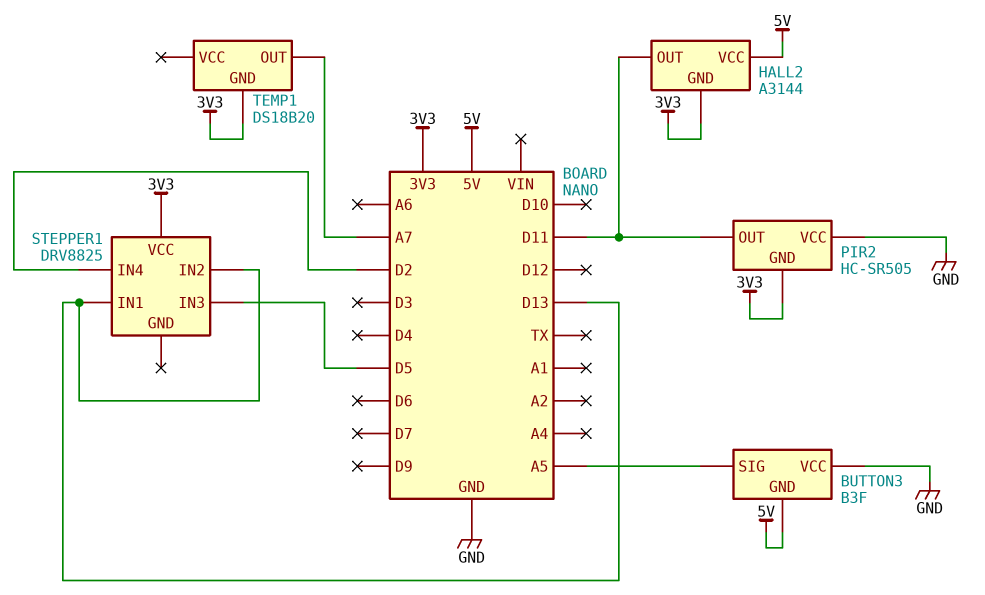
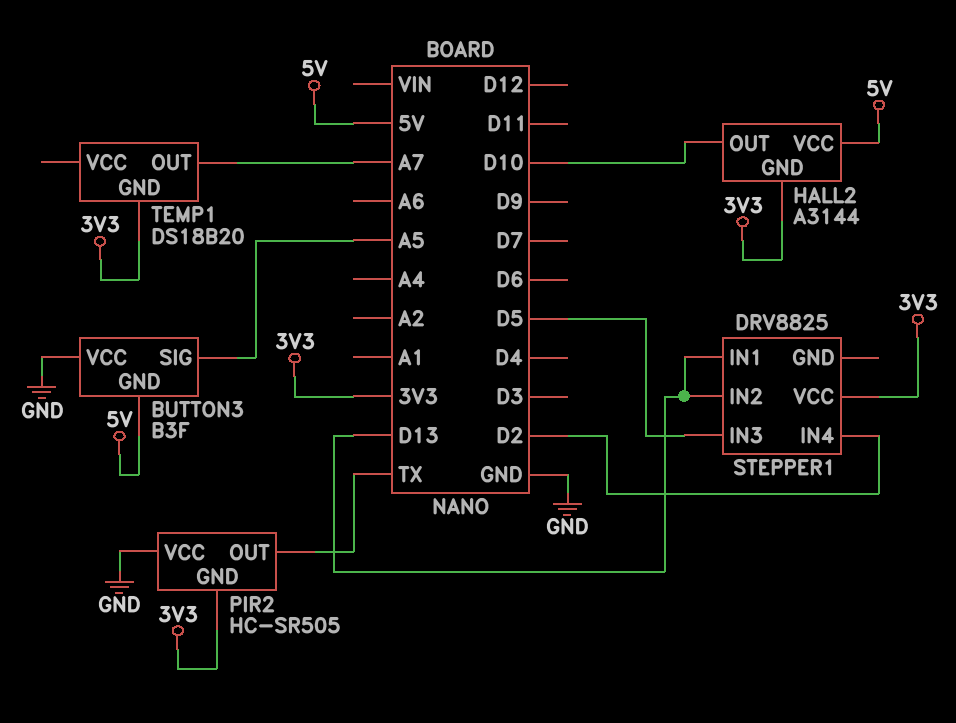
HALL2 pin OUT: D11 -> D10
PIR2 pin OUT: D11 -> TX

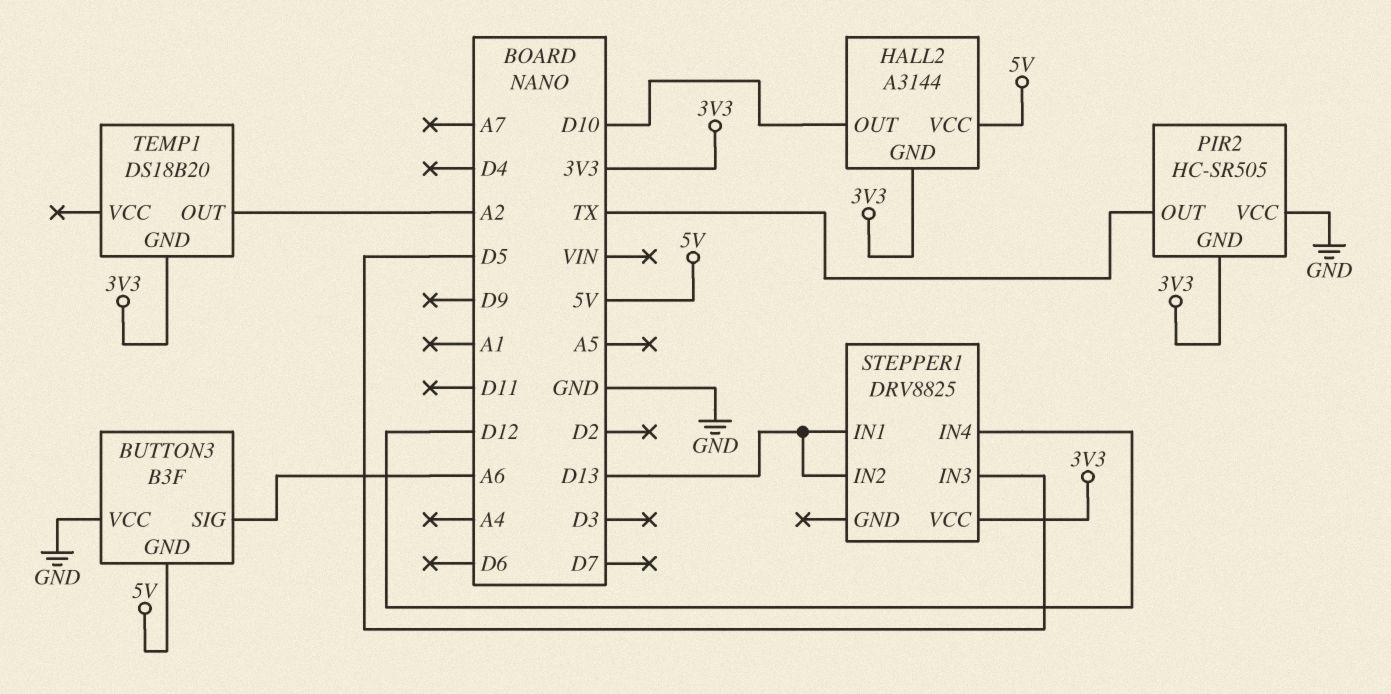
BUTTON3 pin SIG: A5 -> A6
STEPPER1 pin IN4: D2 -> D12
TEMP1 pin OUT: A7 -> A2

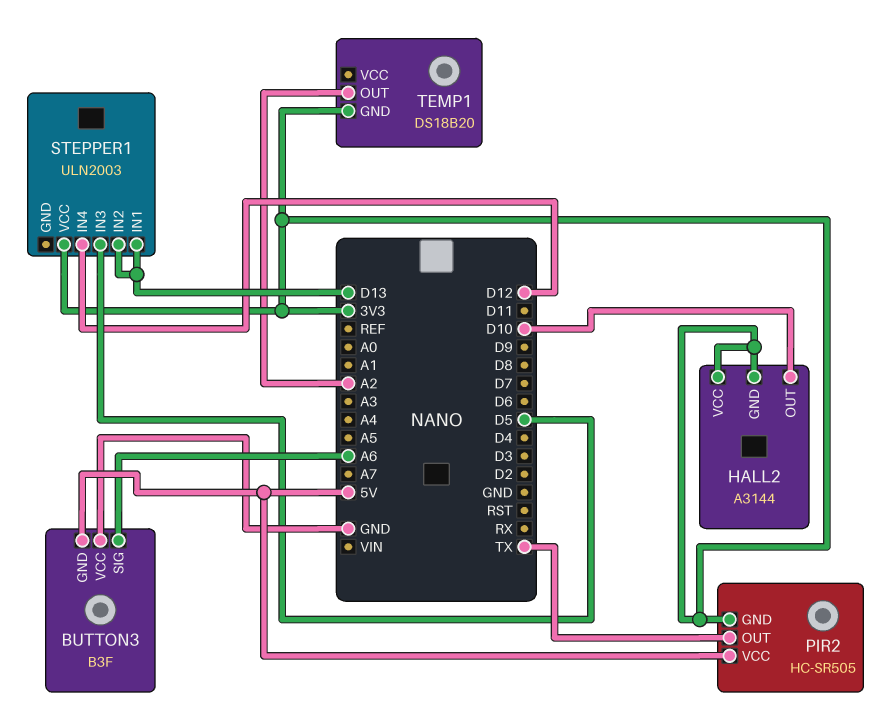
HALL2 pin VCC: 5V -> 3V3
PIR2 pin VCC: GND -> 5V
STEPPER1: DRV8825 -> ULN2003

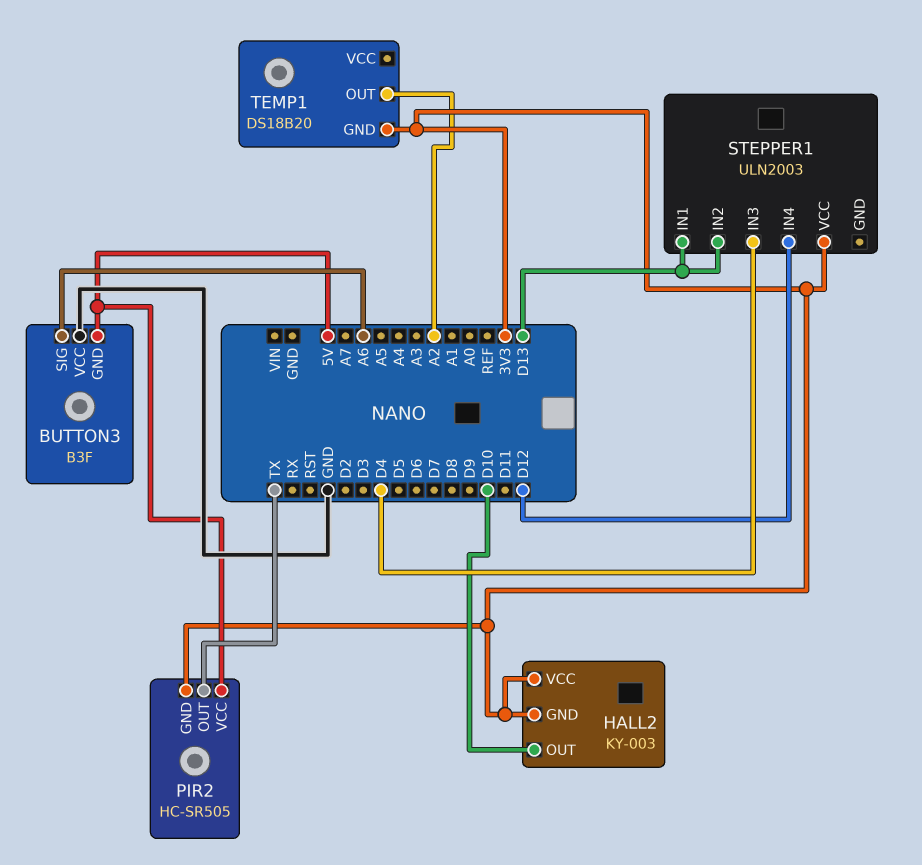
HALL2: A3144 -> KY-003
STEPPER1 pin IN3: D5 -> D4

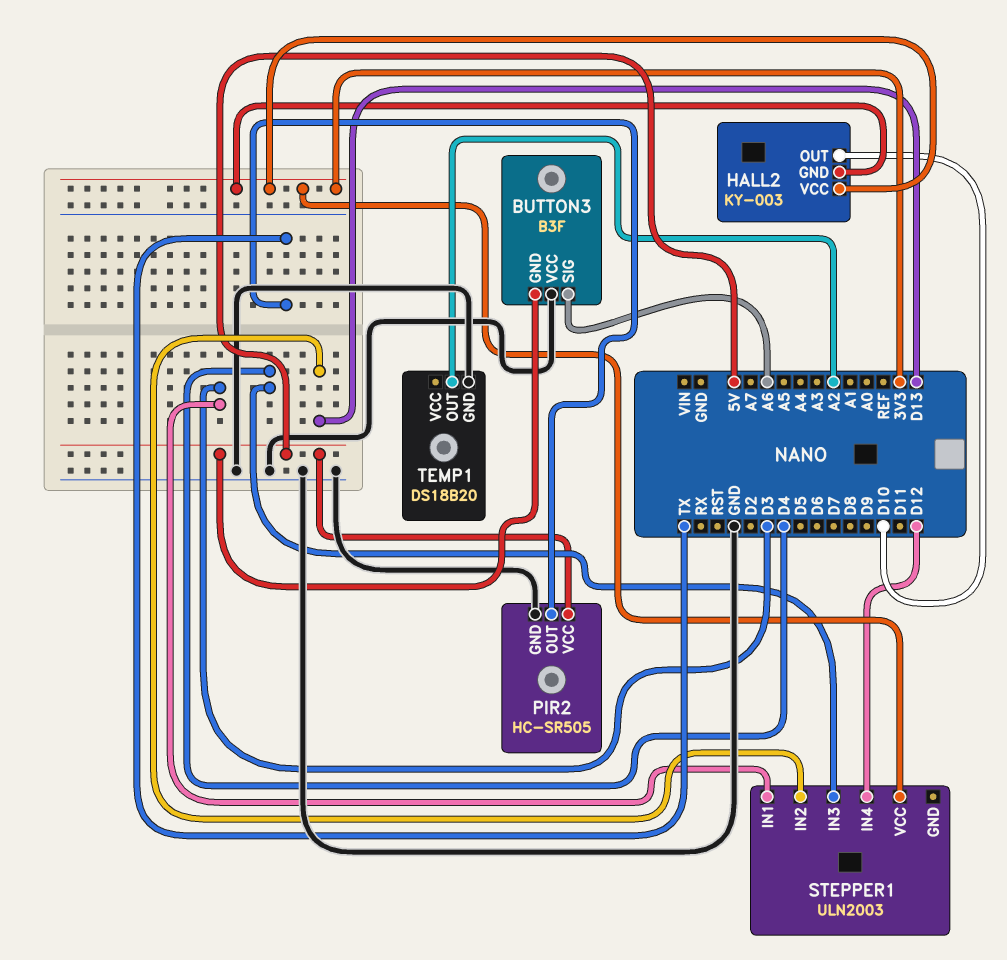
PIR2 pin GND: 3V3 -> GND
STEPPER1 pin IN1: D13 -> D3
TEMP1 pin GND: 3V3 -> GND

